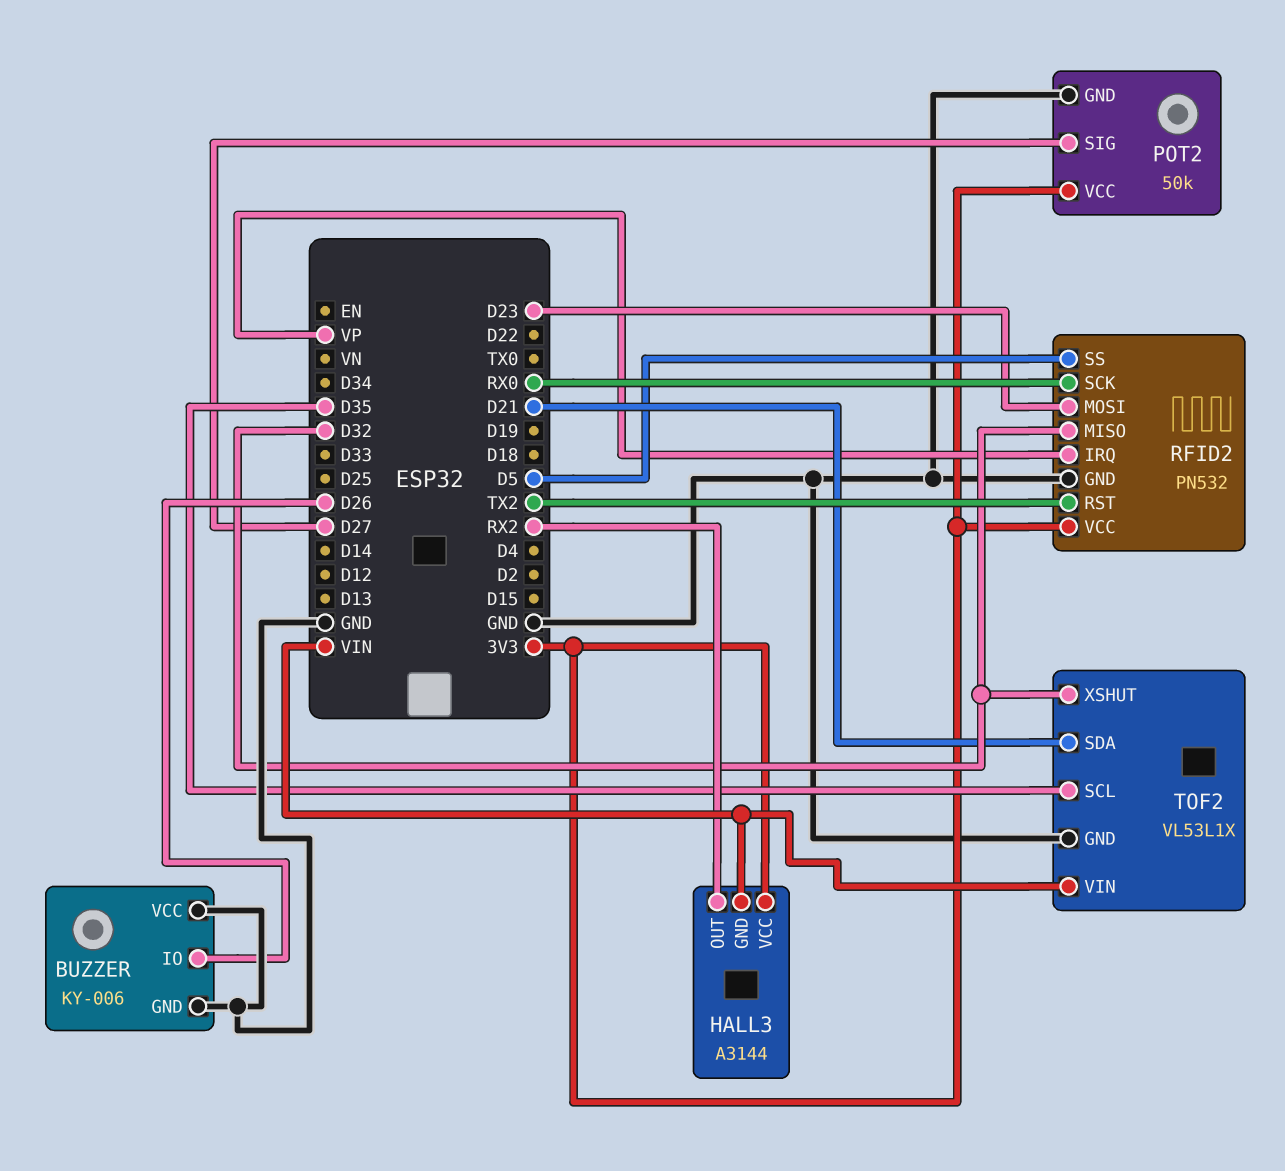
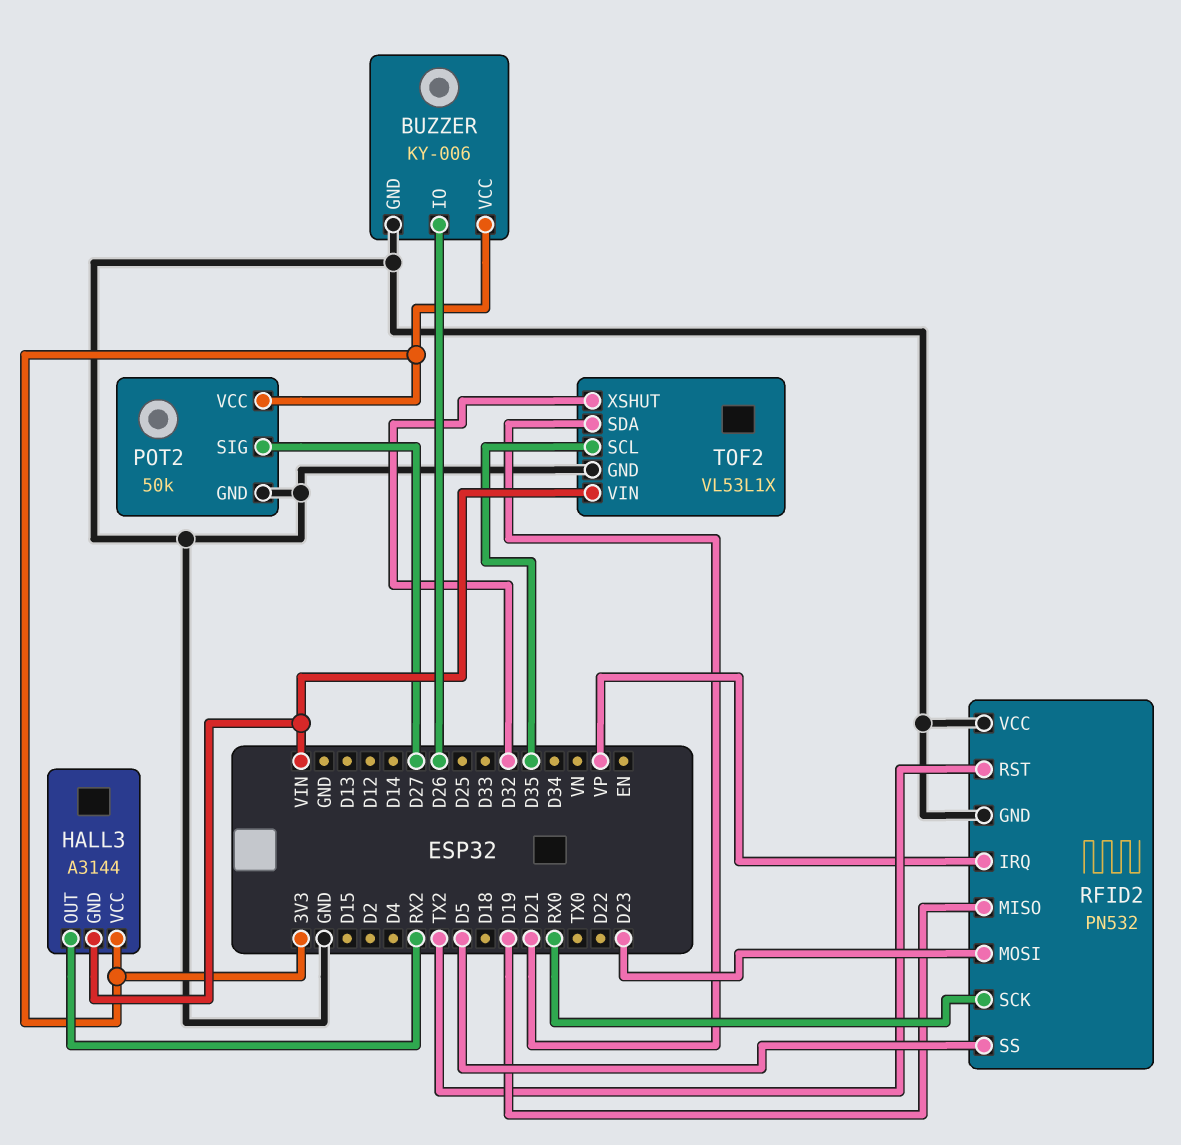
BUZZER pin VCC: GND -> 3V3
RFID2 pin MISO: D32 -> D19
RFID2 pin VCC: 3V3 -> GND

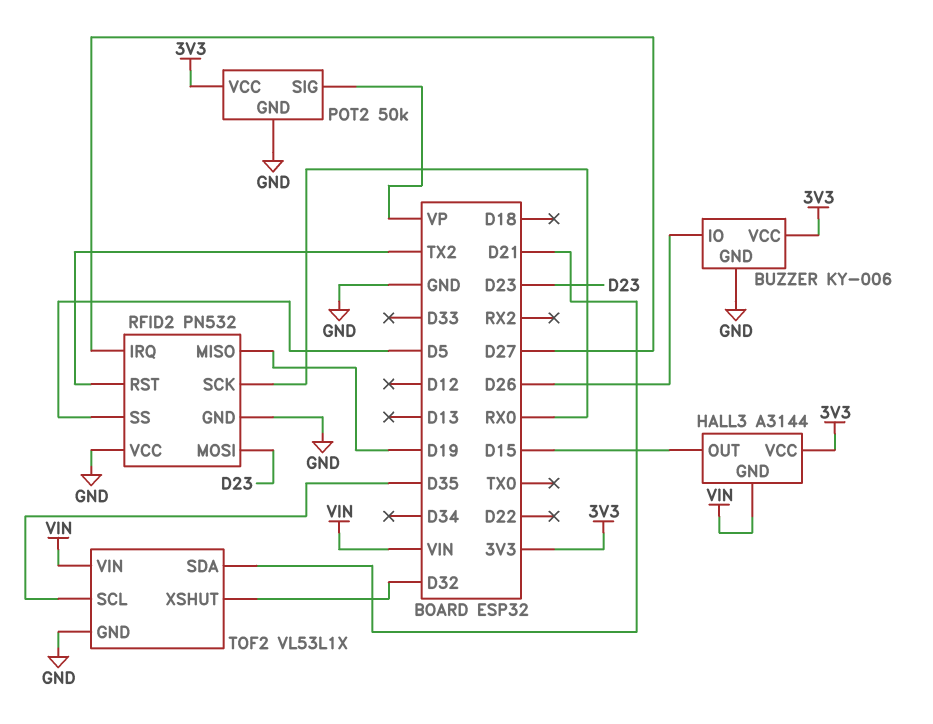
HALL3 pin OUT: RX2 -> D15
POT2 pin SIG: D27 -> VP
RFID2 pin IRQ: VP -> D27

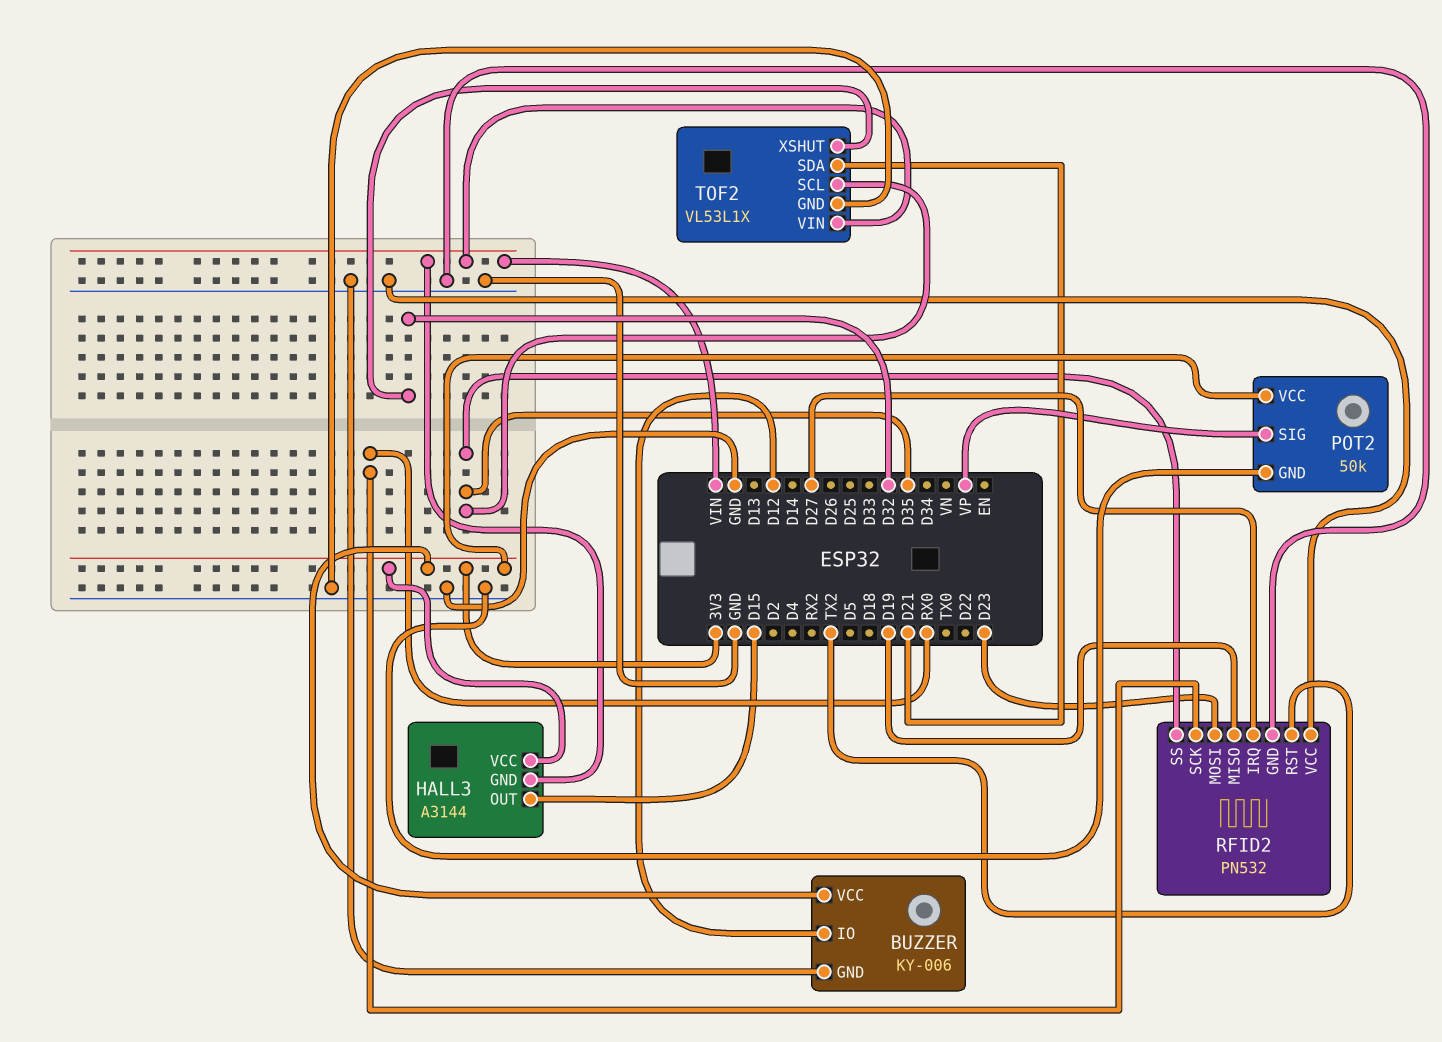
BUZZER pin IO: D26 -> D12
RFID2 pin SS: D5 -> D35

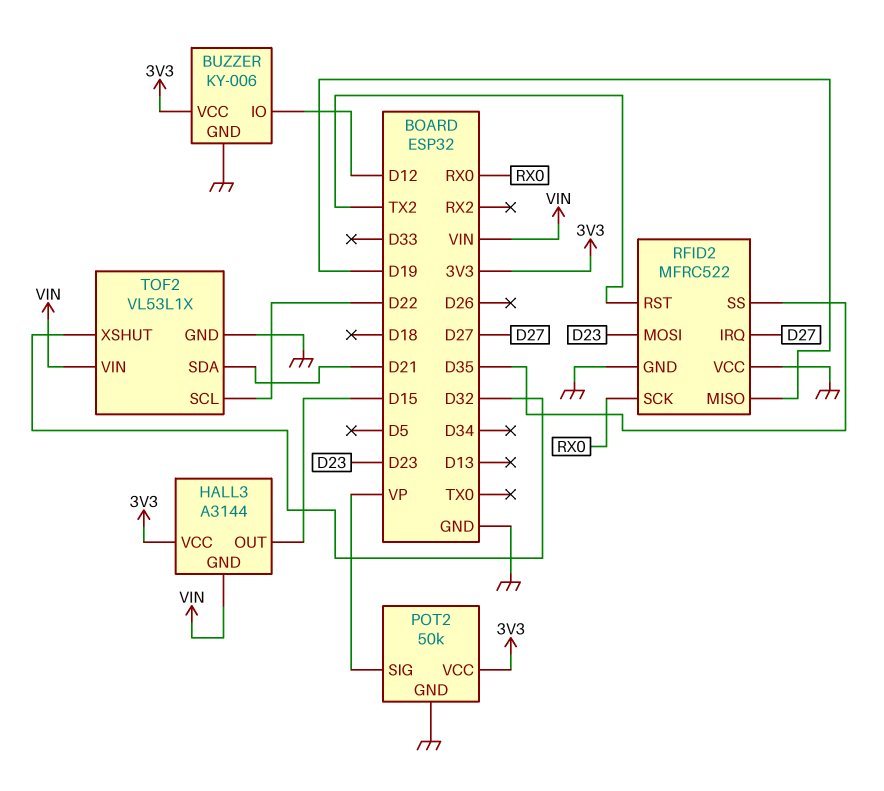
RFID2: PN532 -> MFRC522
TOF2 pin SCL: D35 -> D22

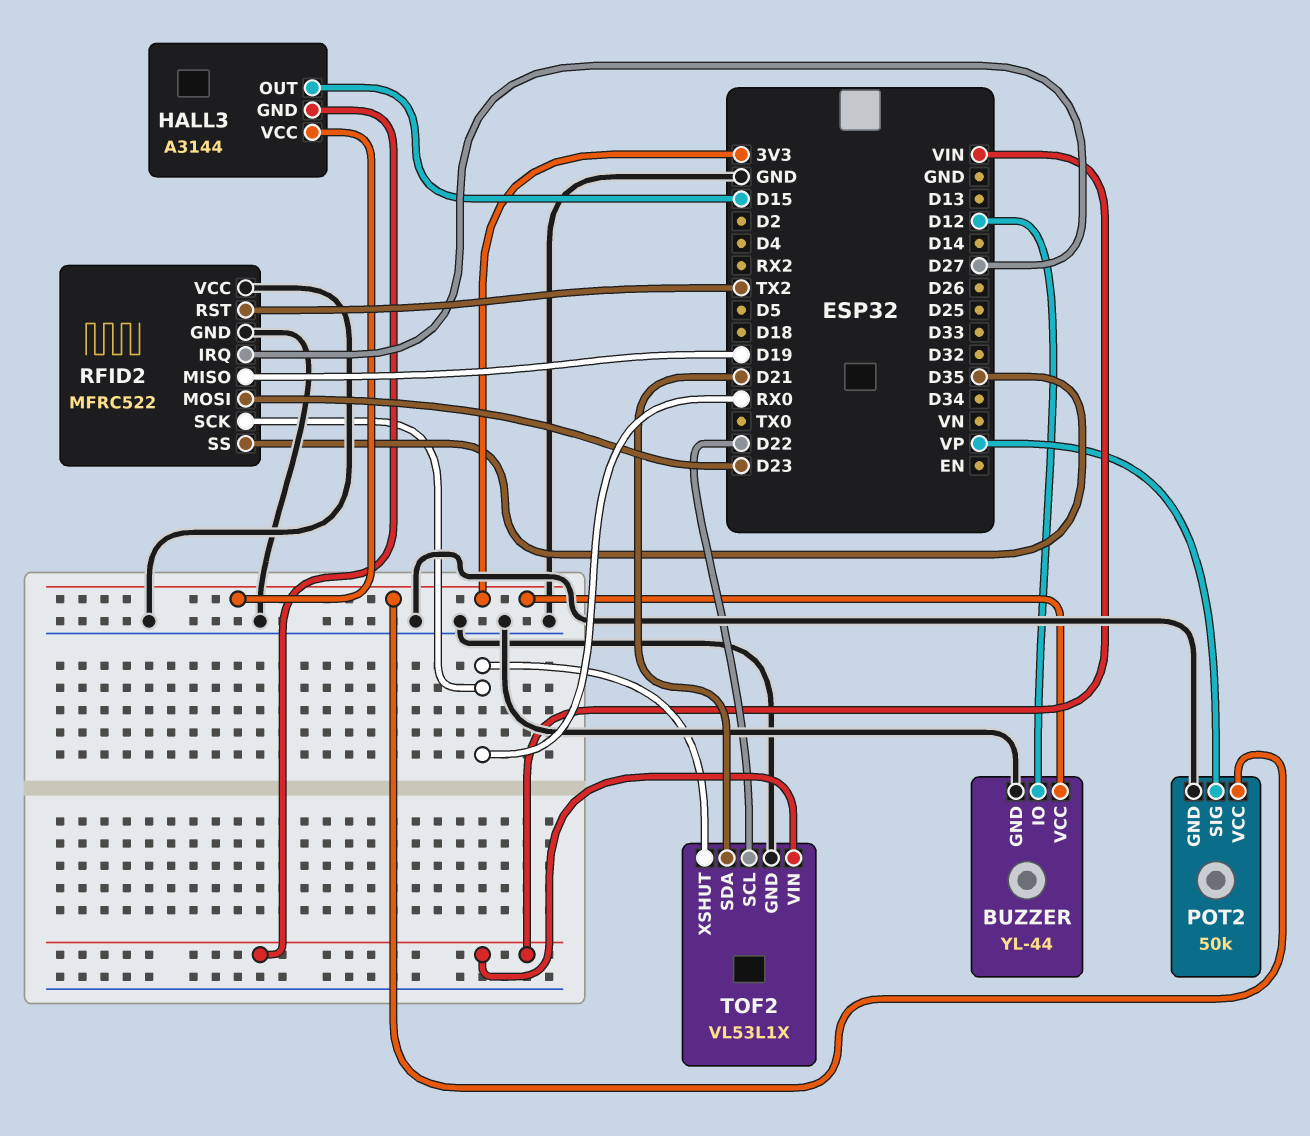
BUZZER: KY-006 -> YL-44
TOF2 pin XSHUT: D32 -> RX0

